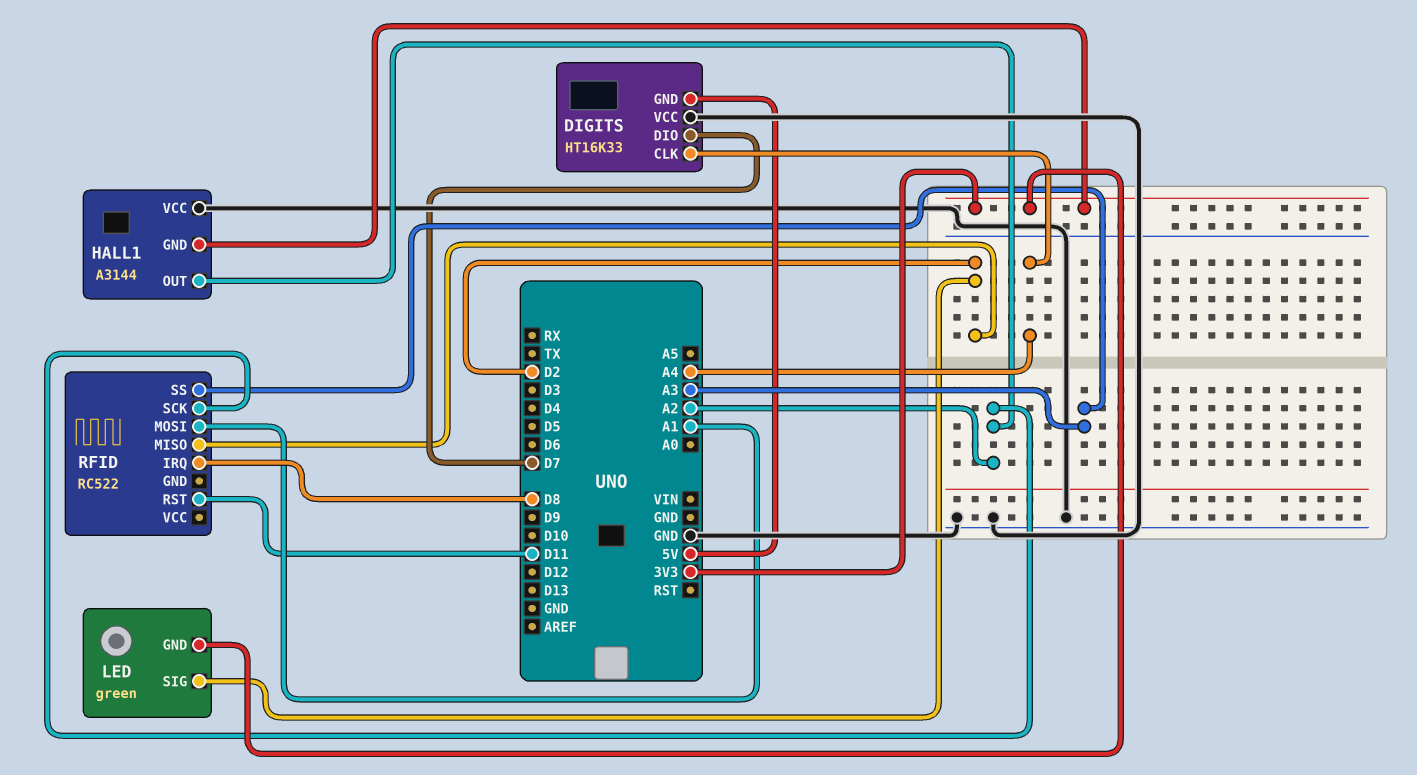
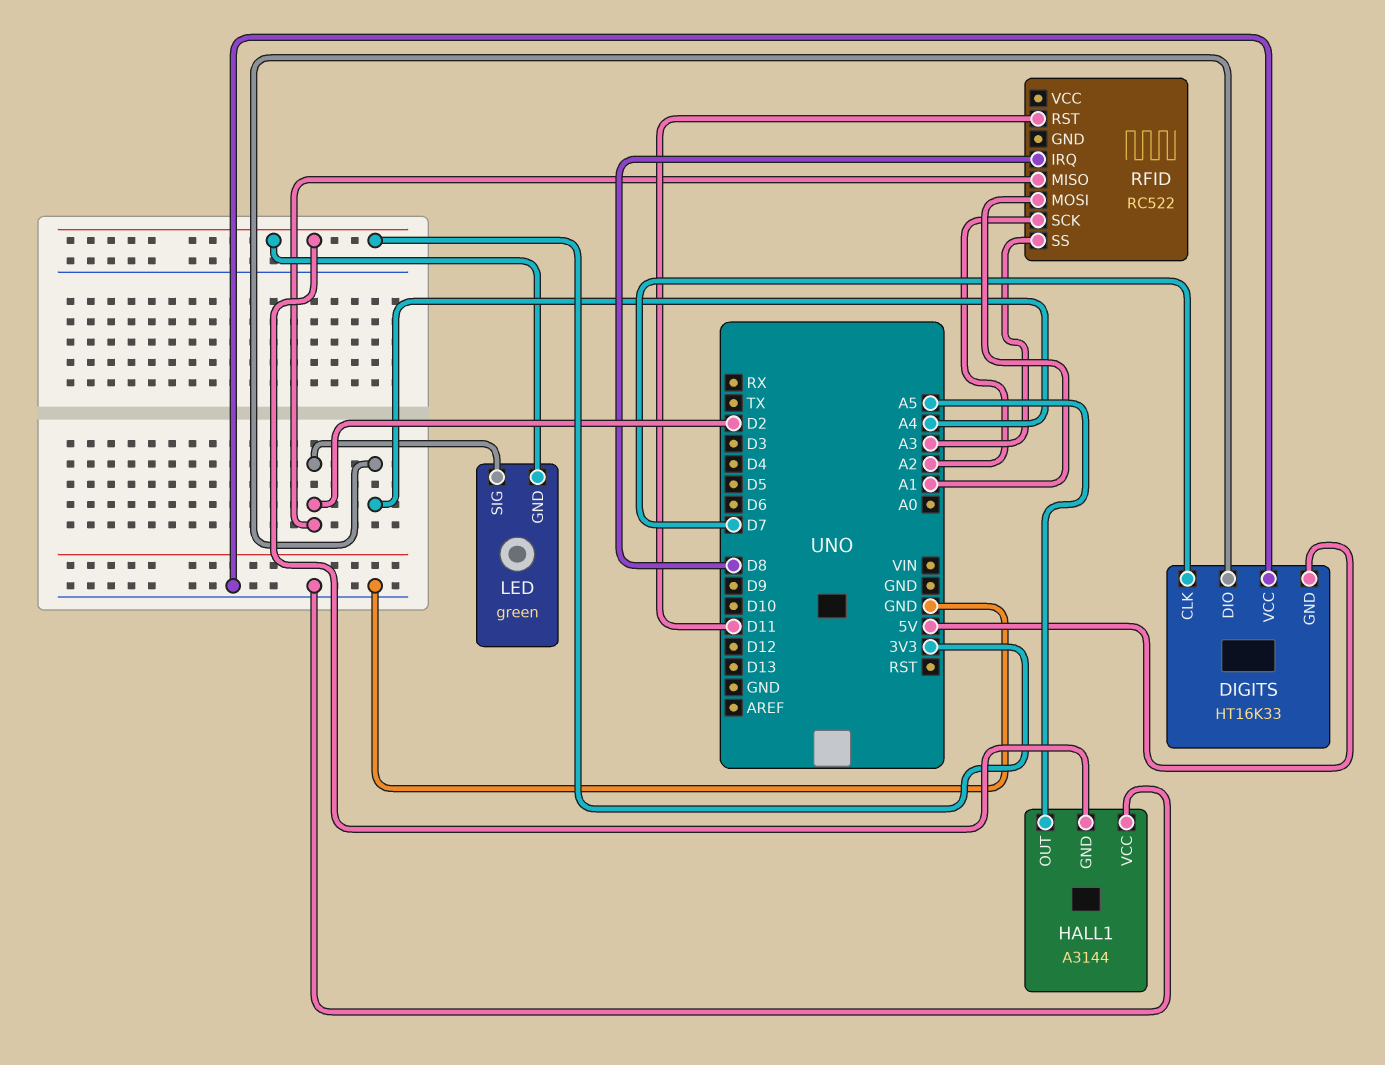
DIGITS pin CLK: A4 -> D7
DIGITS pin DIO: D7 -> A4
HALL1 pin OUT: A2 -> A5

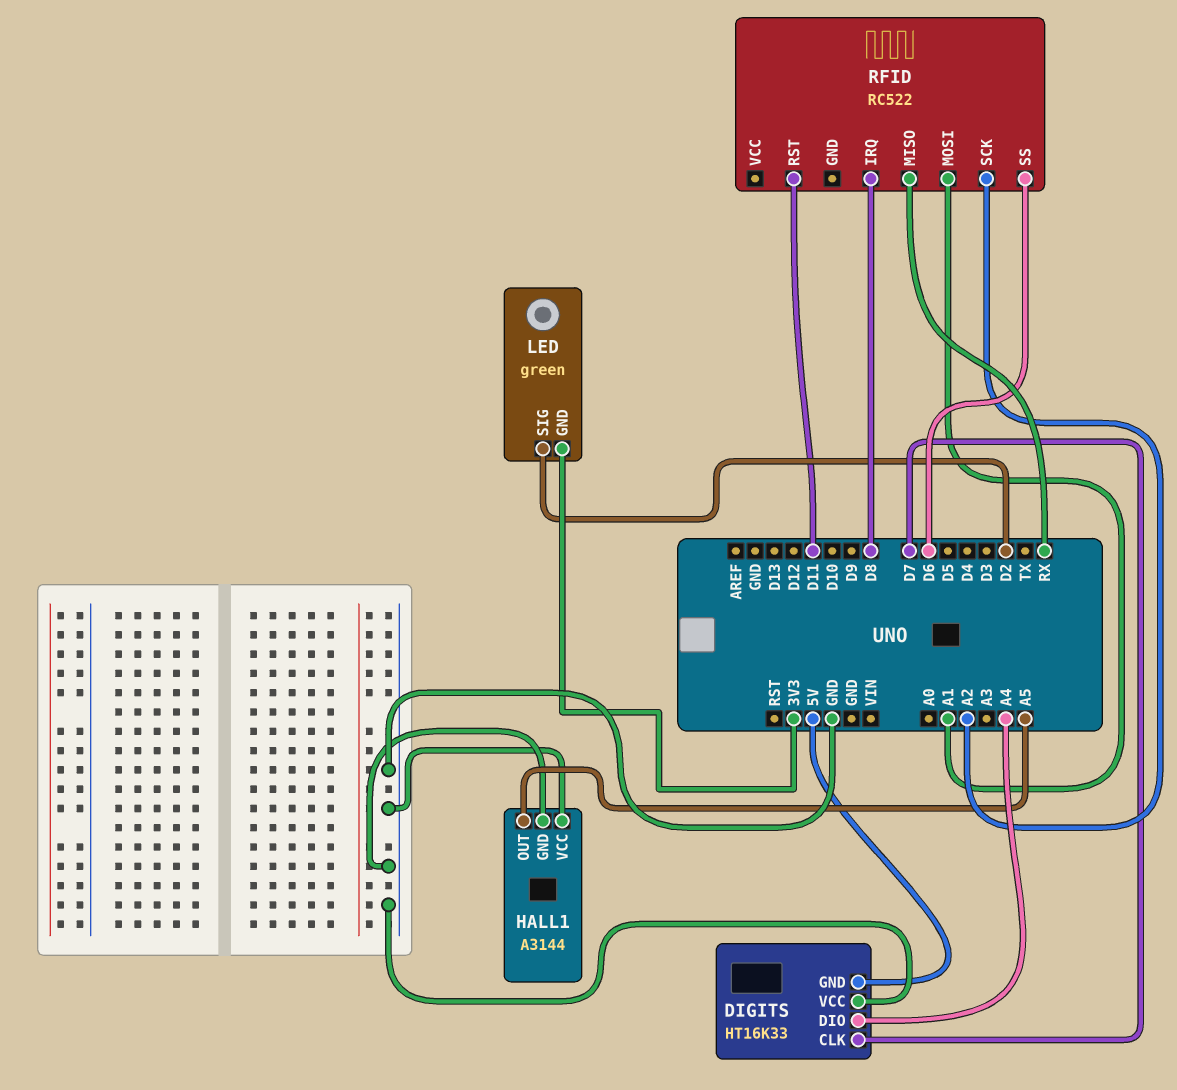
HALL1 pin GND: 3V3 -> GND
RFID pin MISO: D2 -> RX
RFID pin SS: A3 -> D6

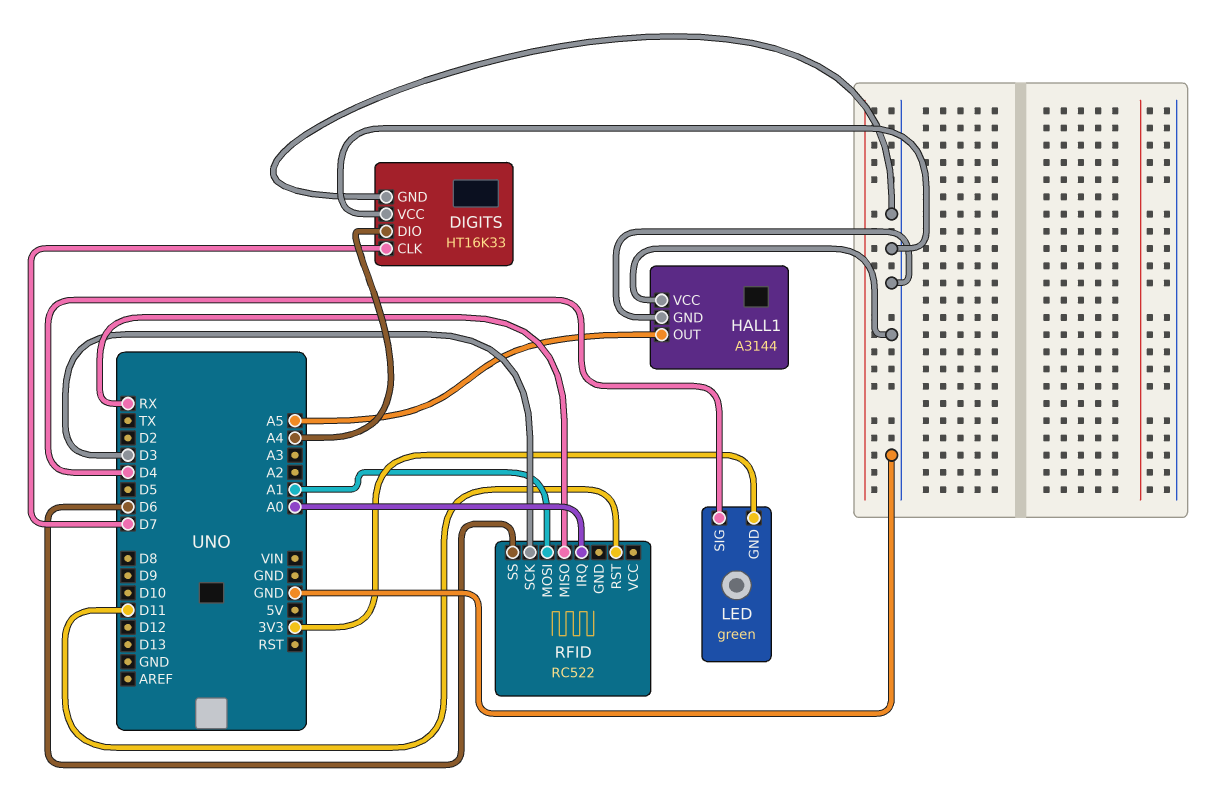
DIGITS pin GND: 5V -> GND
LED pin SIG: D2 -> D4
RFID pin IRQ: D8 -> A0
RFID pin SCK: A2 -> D3

